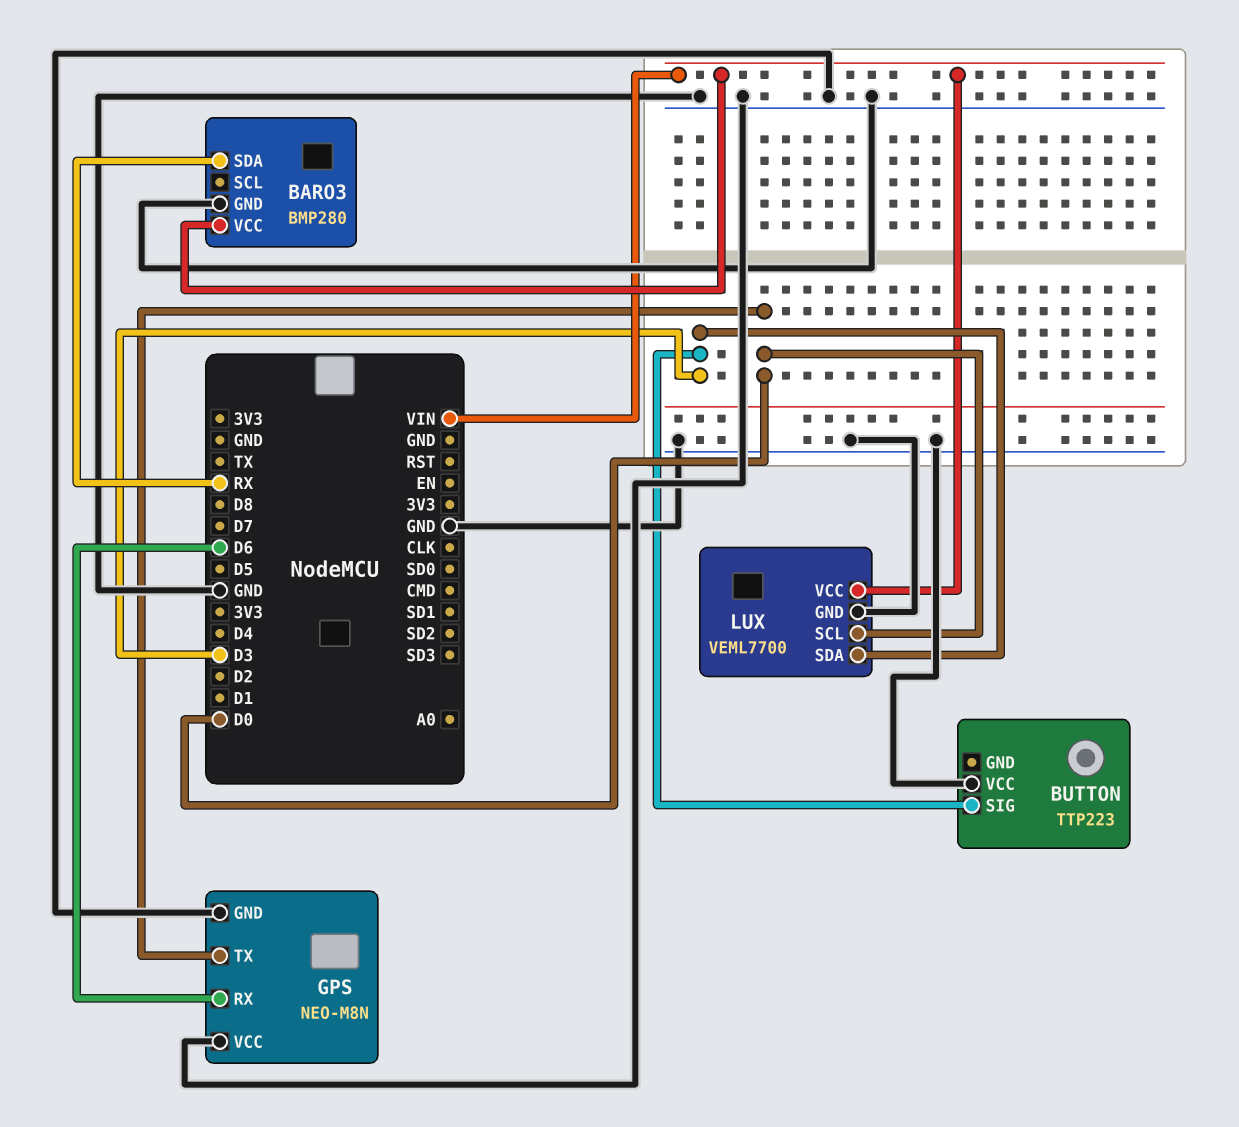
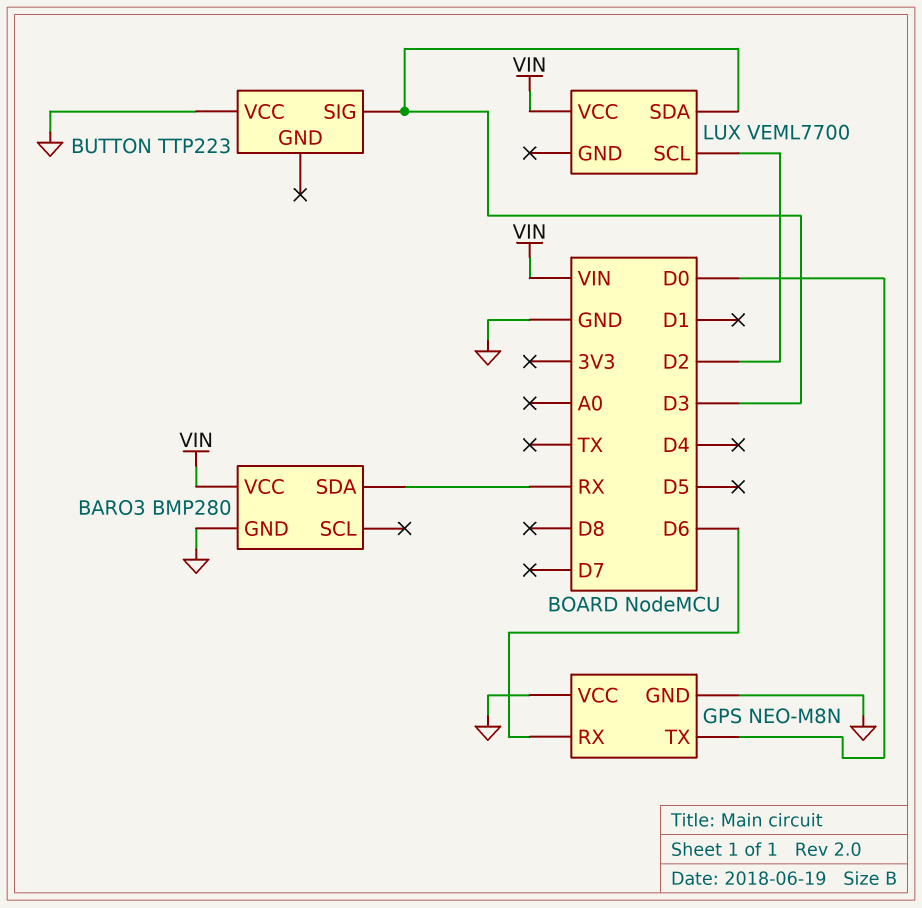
LUX pin GND: GND -> none
LUX pin SCL: D0 -> D2

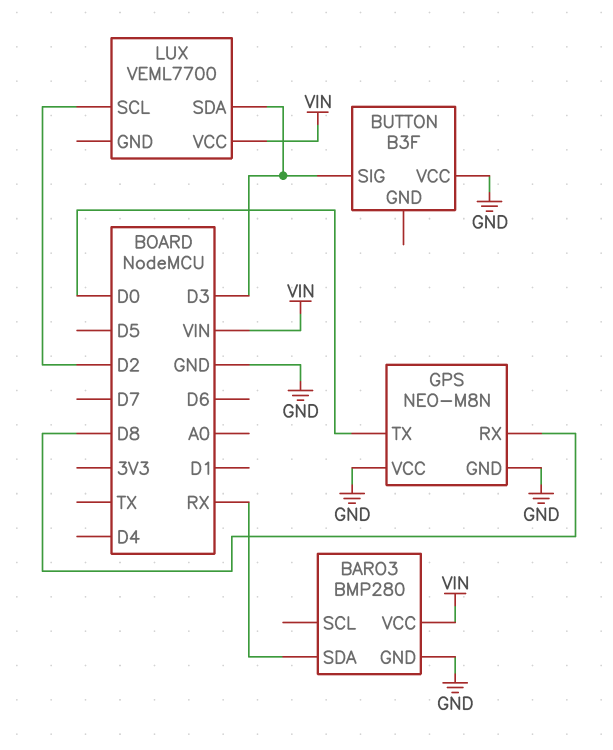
BUTTON: TTP223 -> B3F
GPS pin RX: D6 -> D8

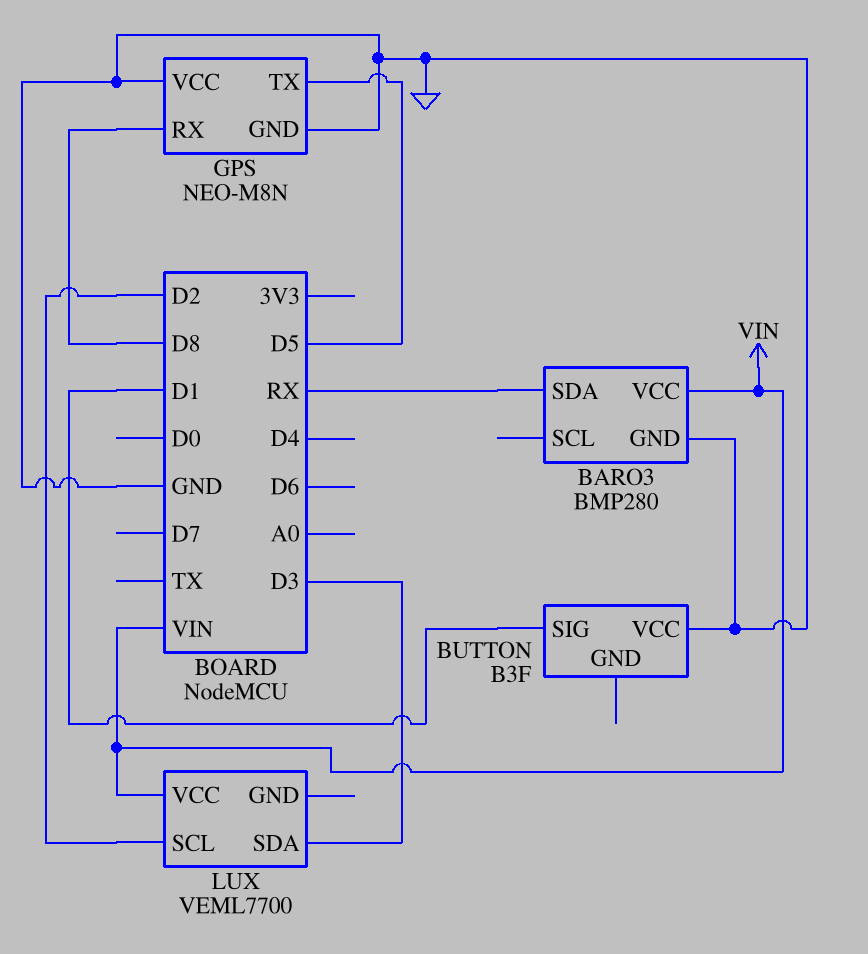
BUTTON pin SIG: D3 -> D1
GPS pin TX: D0 -> D5

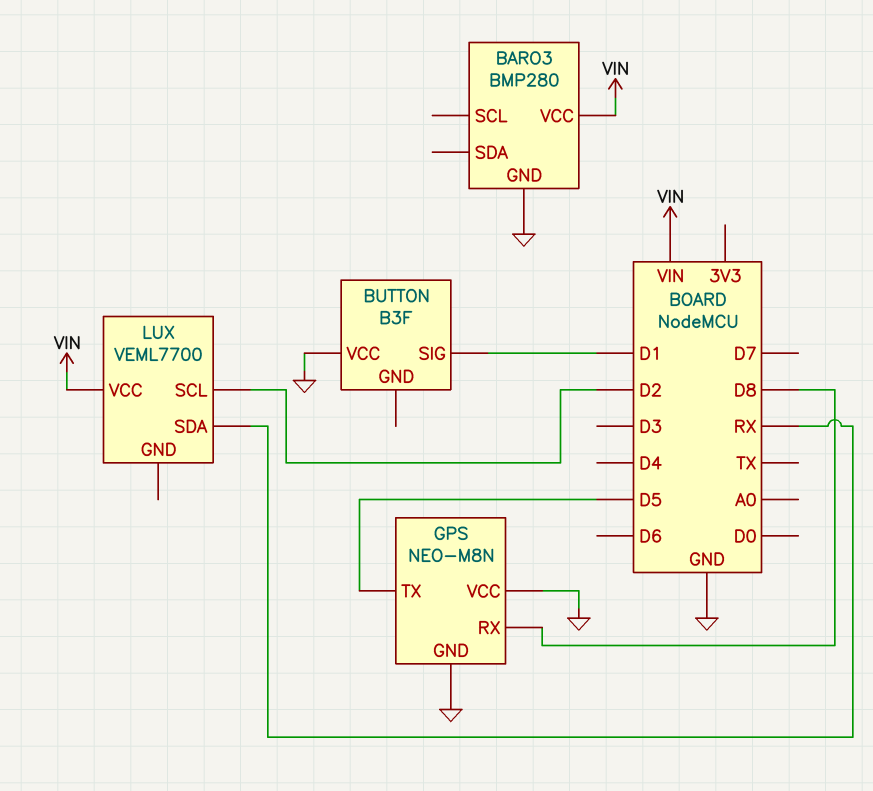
BARO3 pin SDA: RX -> none
LUX pin SDA: D3 -> RX

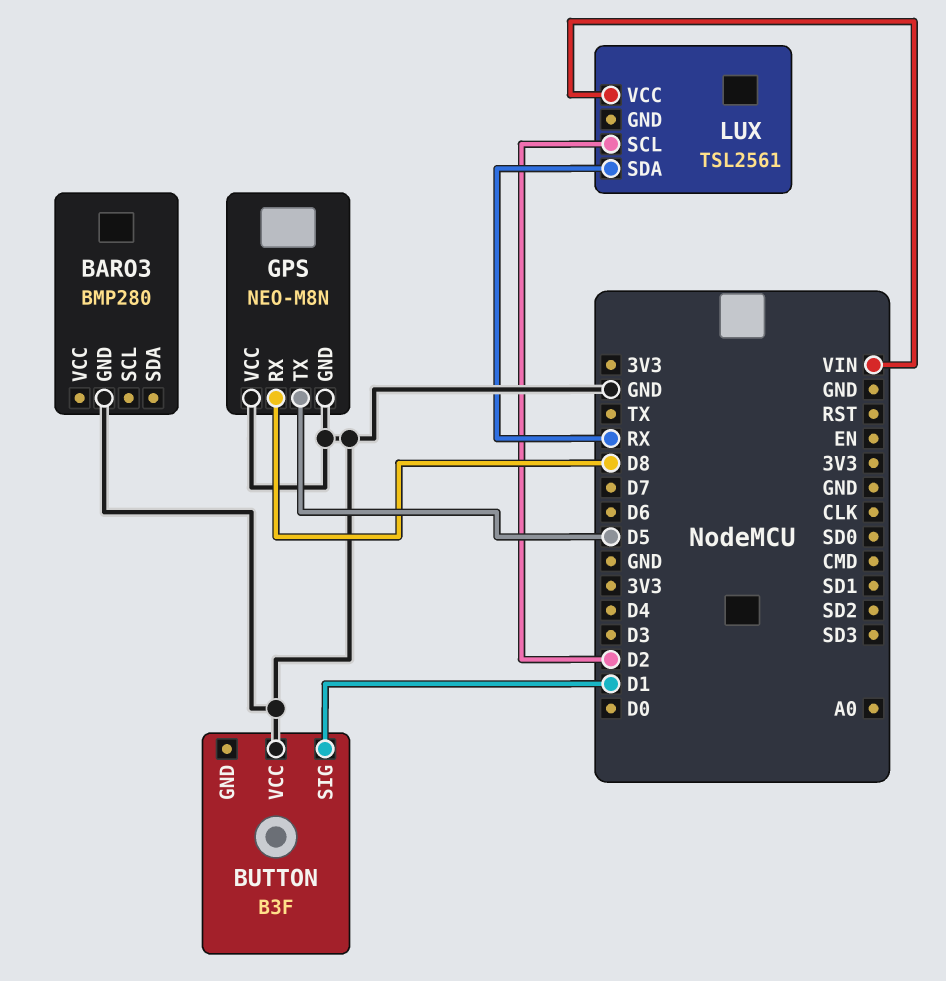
BARO3 pin VCC: VIN -> none
LUX: VEML7700 -> TSL2561

